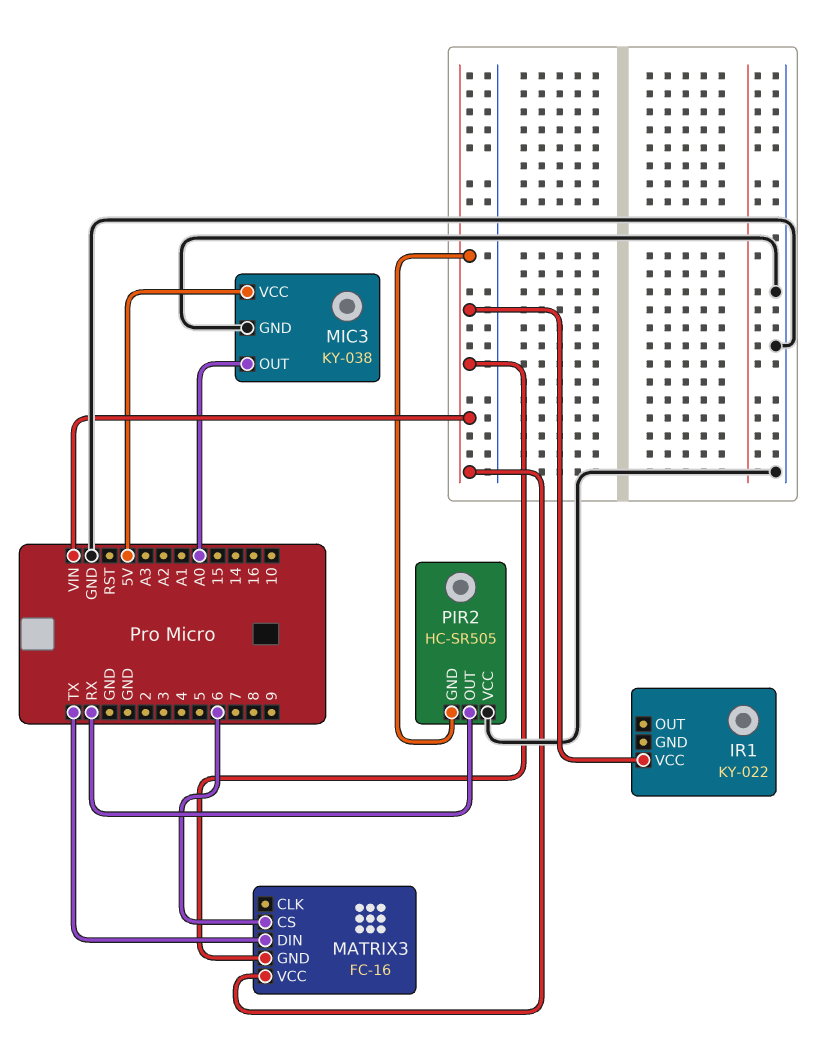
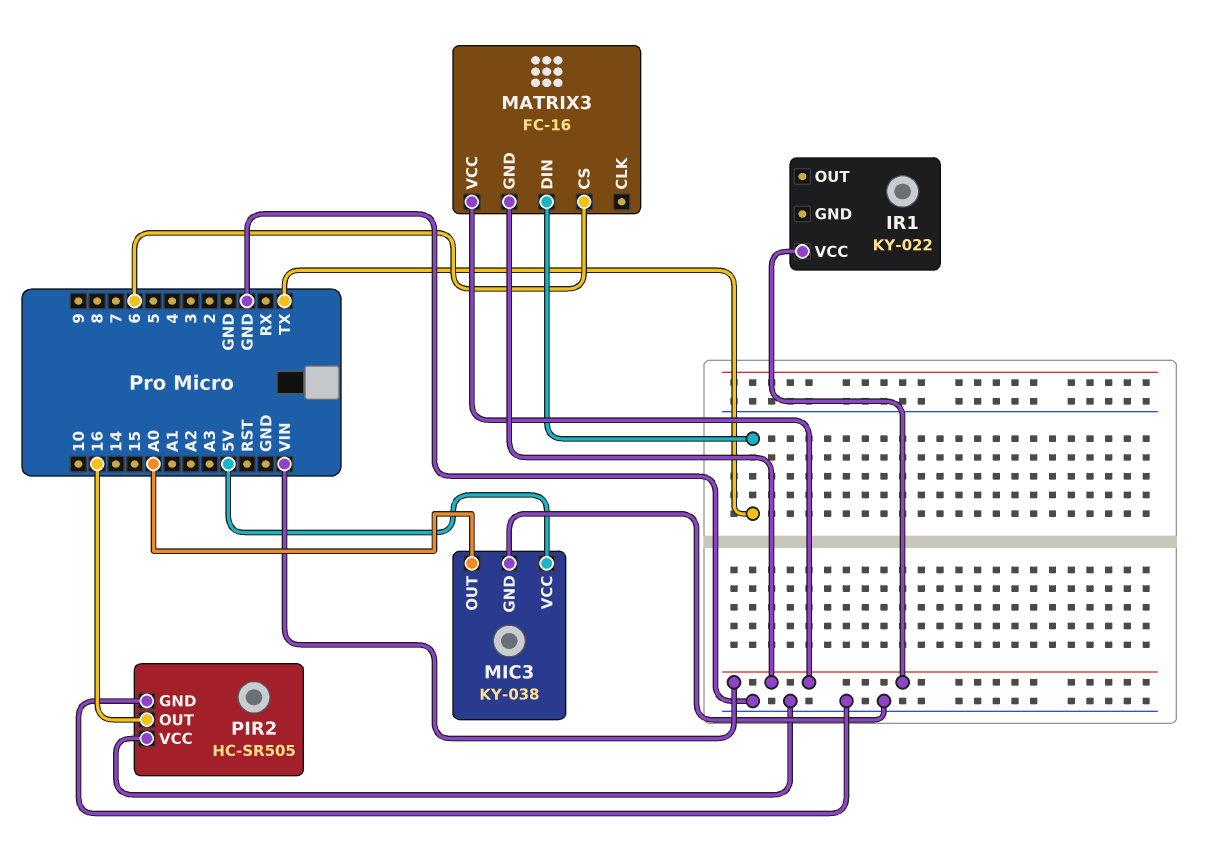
PIR2 pin GND: VIN -> GND
PIR2 pin OUT: RX -> 16

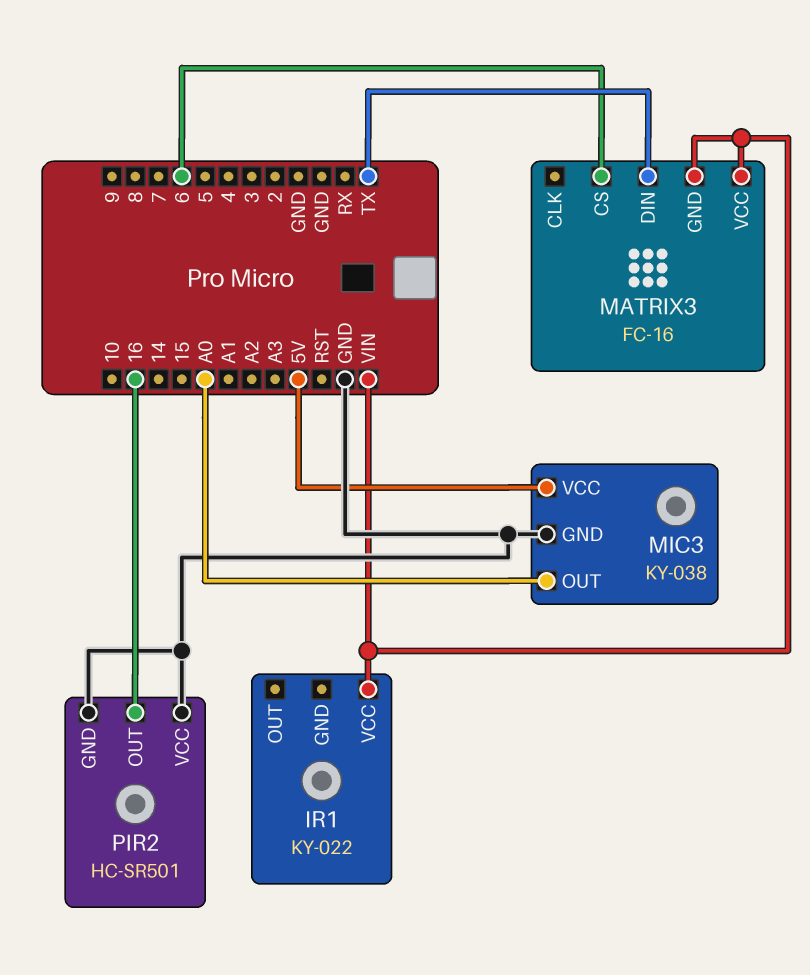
PIR2: HC-SR505 -> HC-SR501

